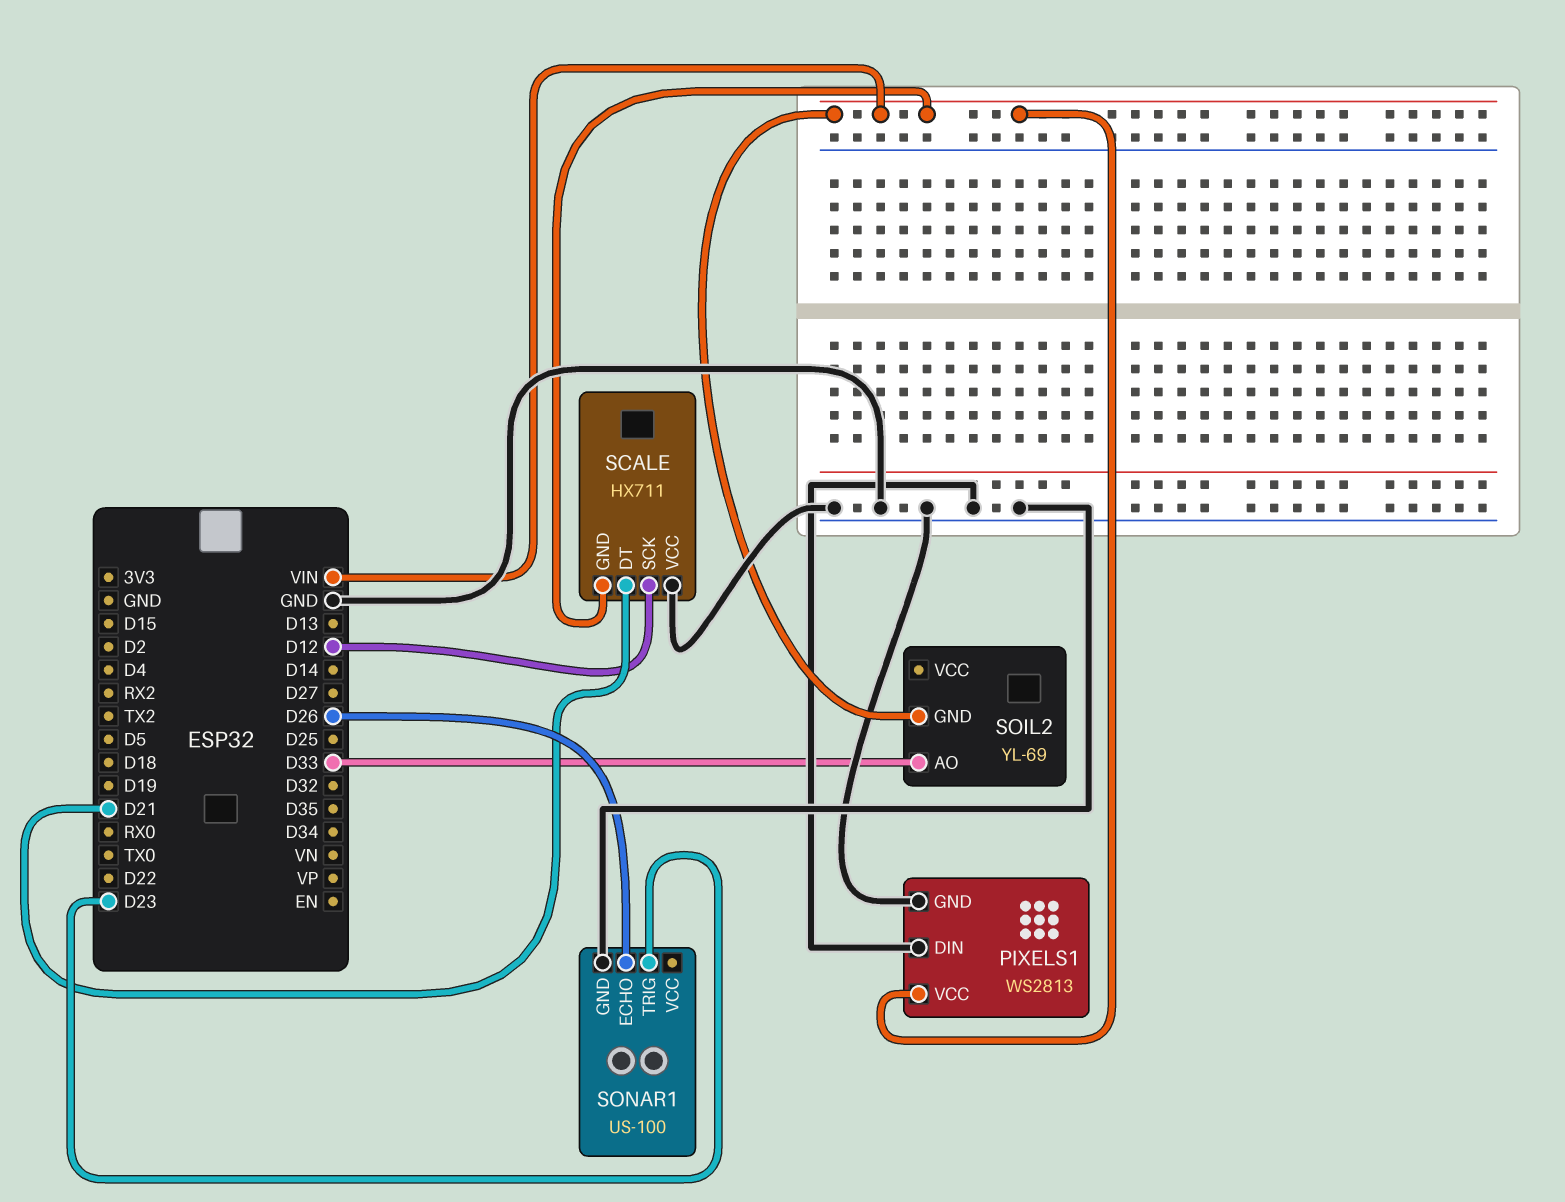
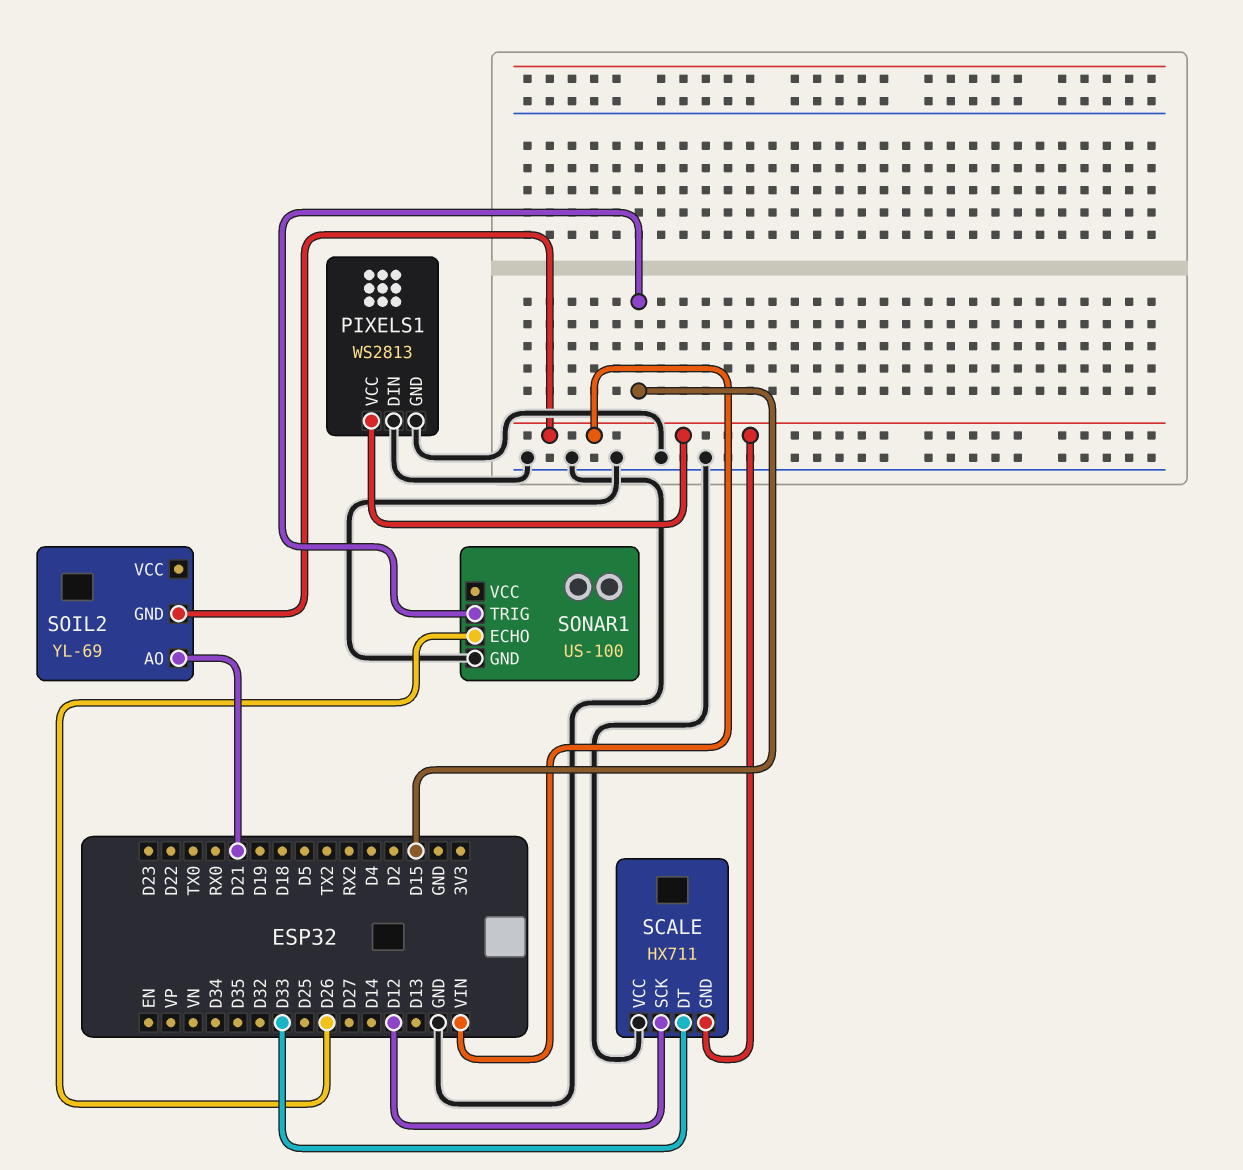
SCALE pin DT: D21 -> D33
SOIL2 pin AO: D33 -> D21
SONAR1 pin TRIG: D23 -> D15

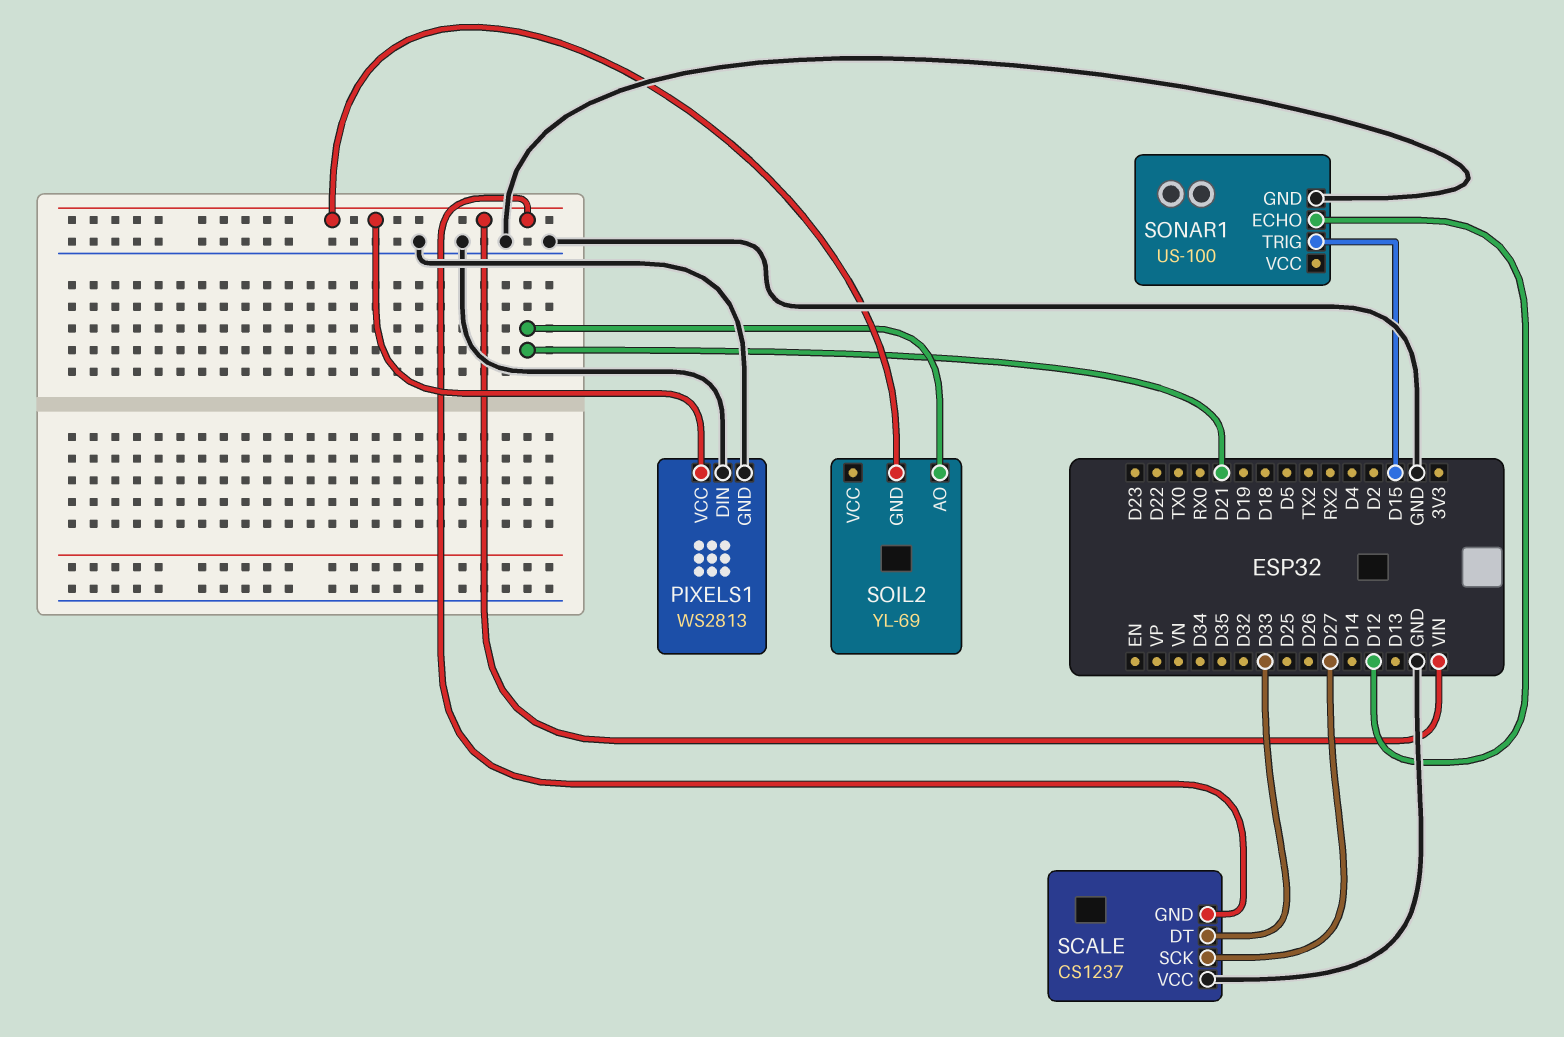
SCALE: HX711 -> CS1237
SCALE pin SCK: D12 -> D27
SONAR1 pin ECHO: D26 -> D12

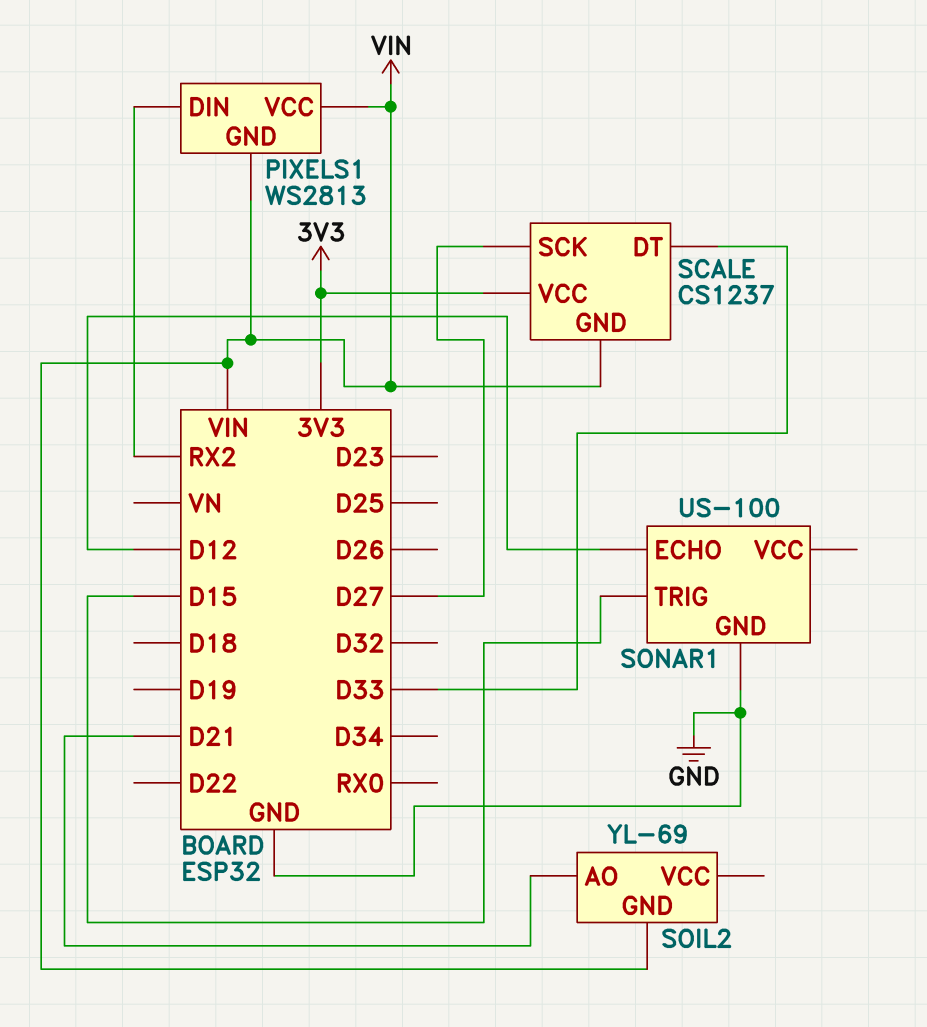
PIXELS1 pin DIN: GND -> RX2
PIXELS1 pin GND: GND -> VIN
SCALE pin VCC: GND -> 3V3

